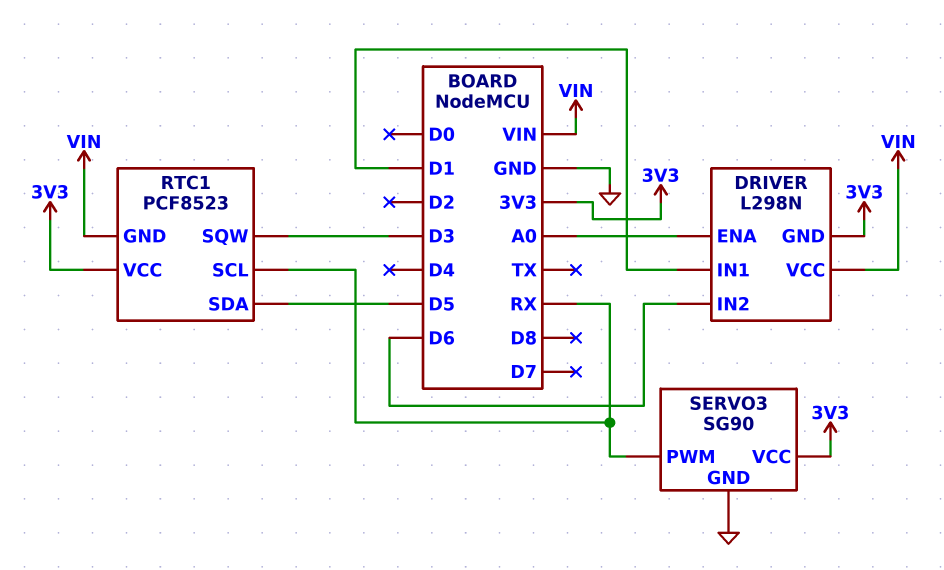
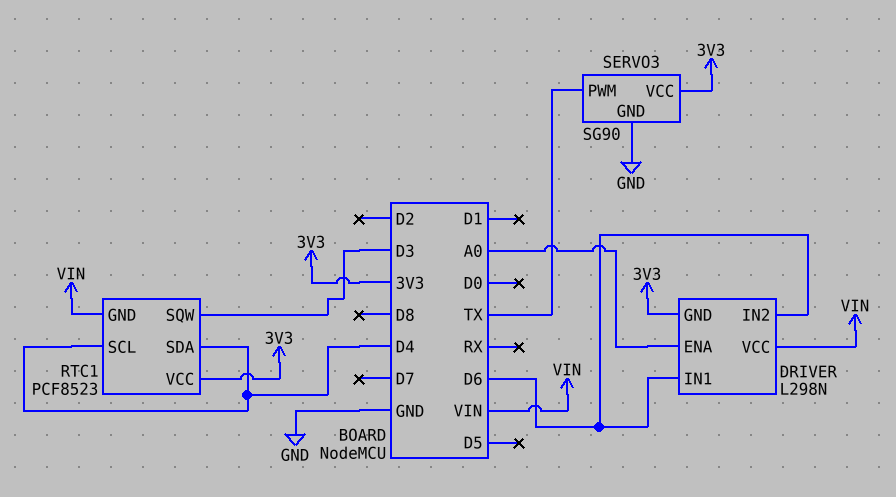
DRIVER pin IN1: D1 -> D6
RTC1 pin SCL: RX -> D4
RTC1 pin SDA: D5 -> D4
SERVO3 pin PWM: RX -> TX

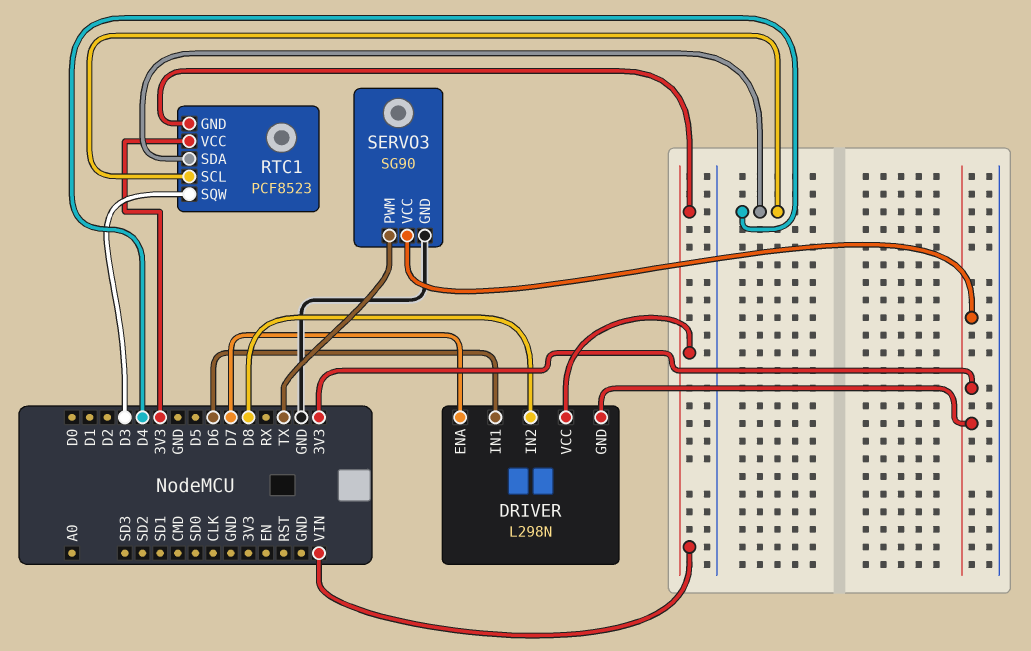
DRIVER pin ENA: A0 -> D7
DRIVER pin IN2: D6 -> D8

